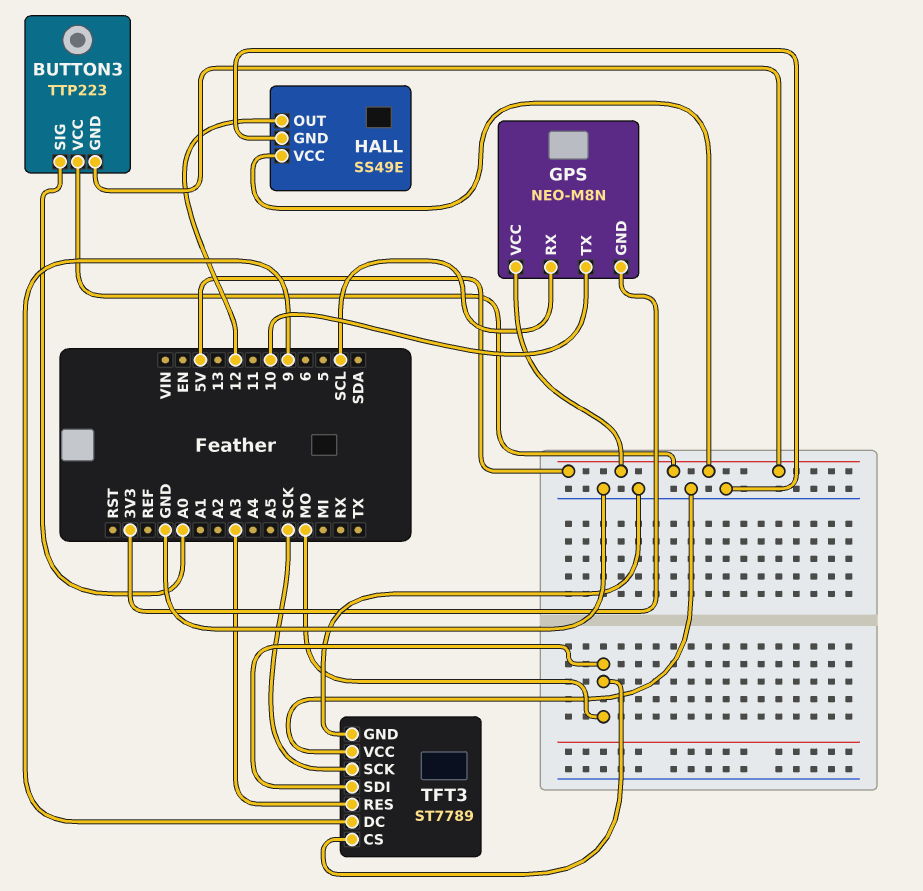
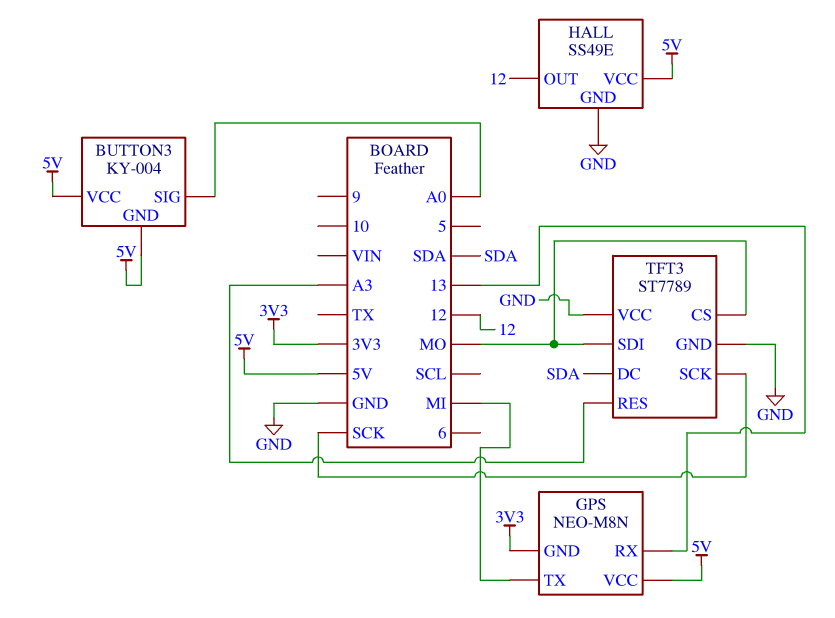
BUTTON3: TTP223 -> KY-004
GPS pin RX: SCL -> 13
GPS pin TX: 10 -> MI
TFT3 pin DC: 9 -> SDA

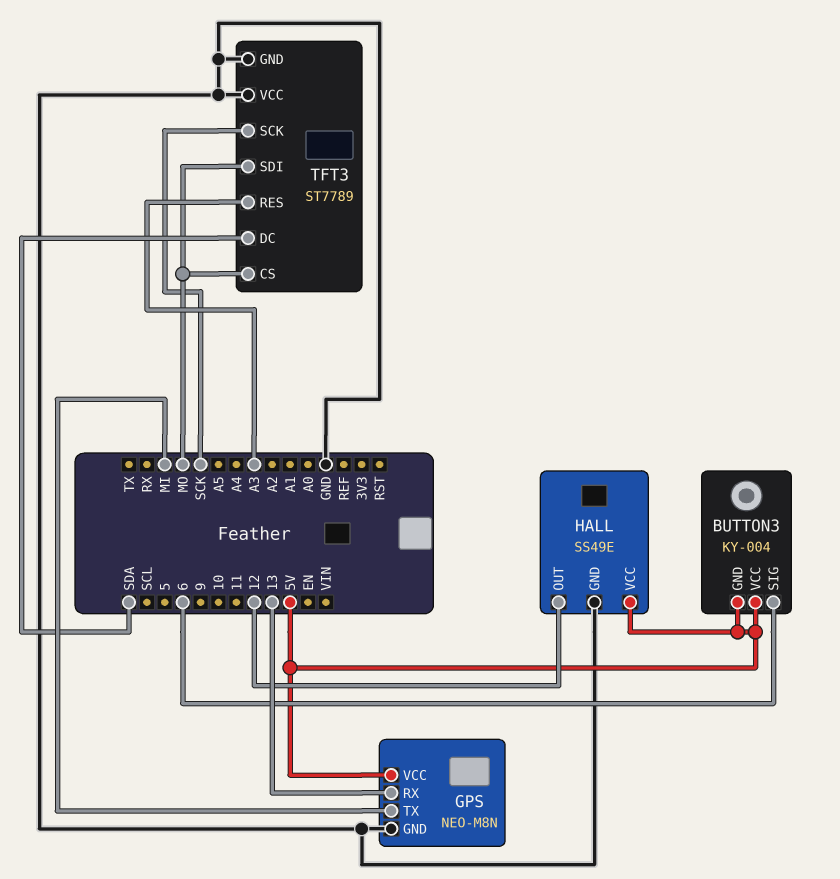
BUTTON3 pin SIG: A0 -> 6
GPS pin GND: 3V3 -> GND

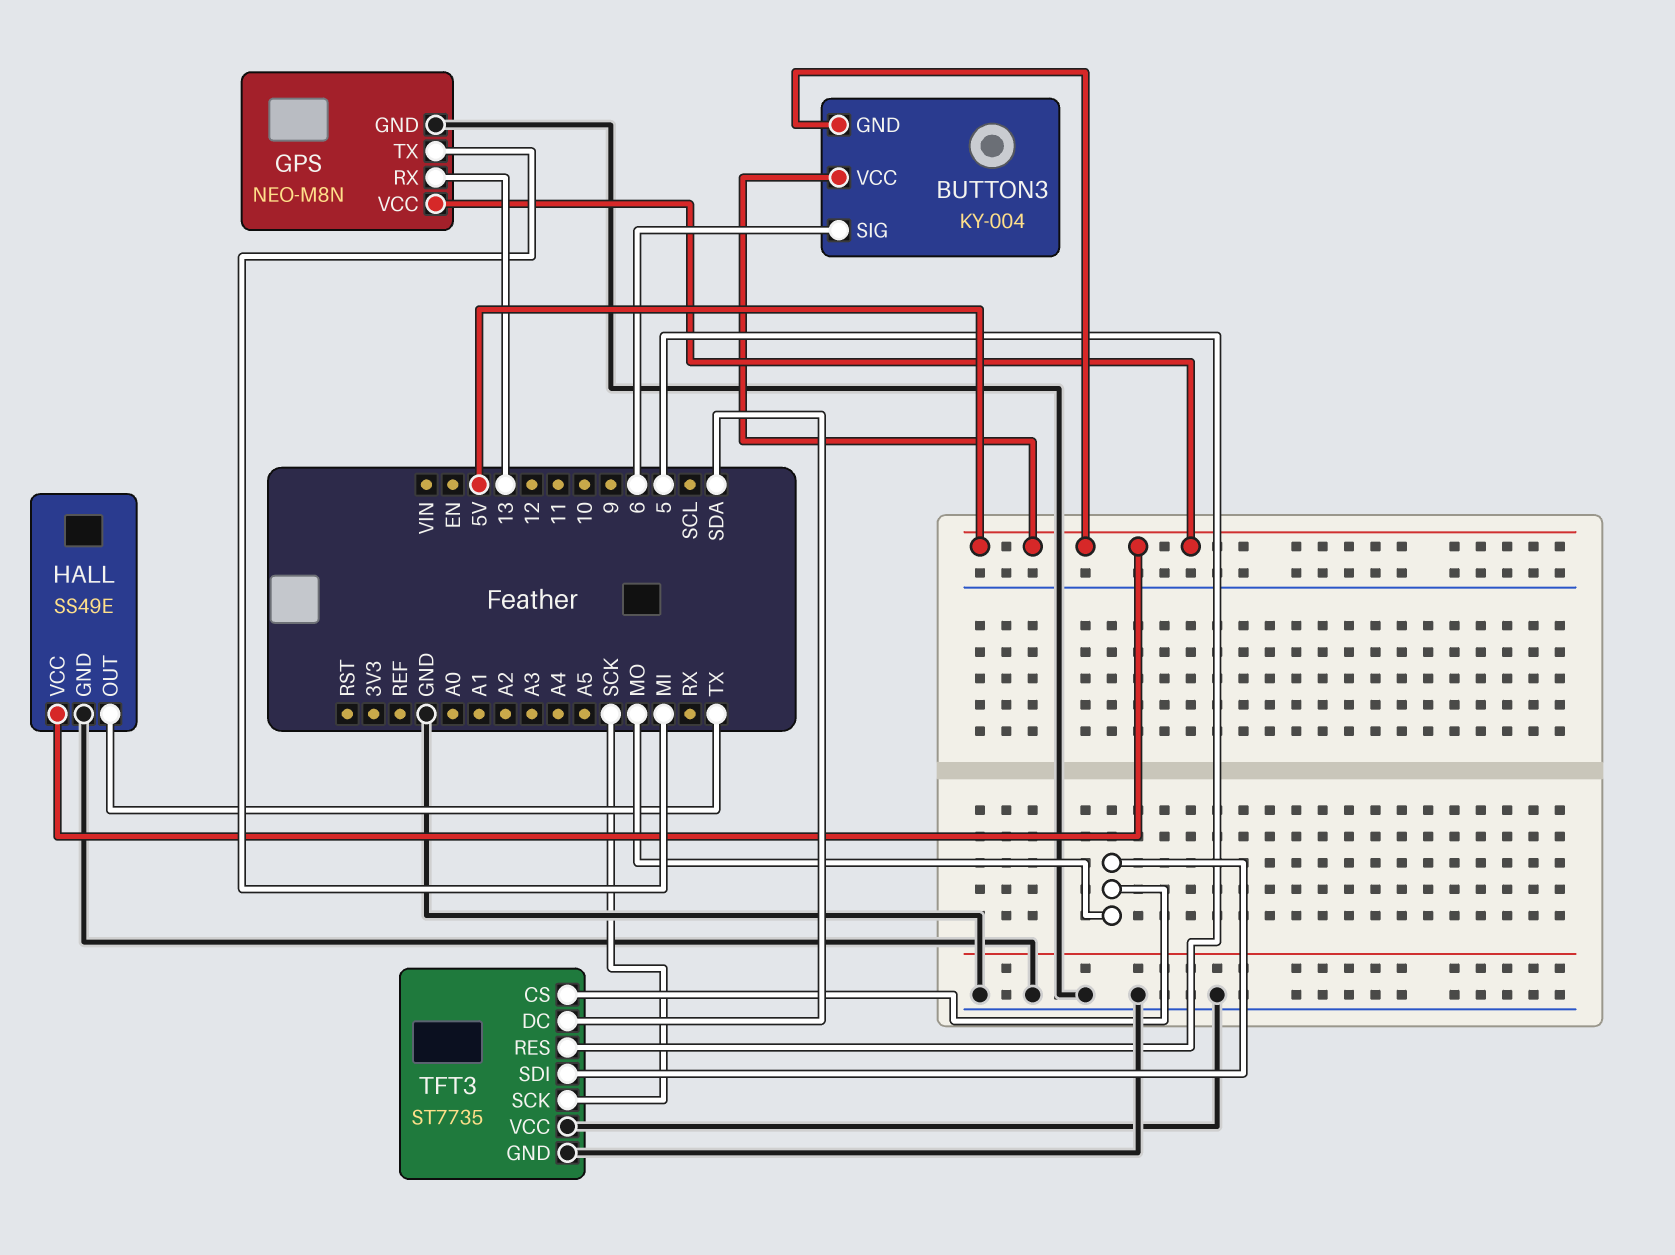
HALL pin OUT: 12 -> TX
TFT3: ST7789 -> ST7735
TFT3 pin RES: A3 -> 5

